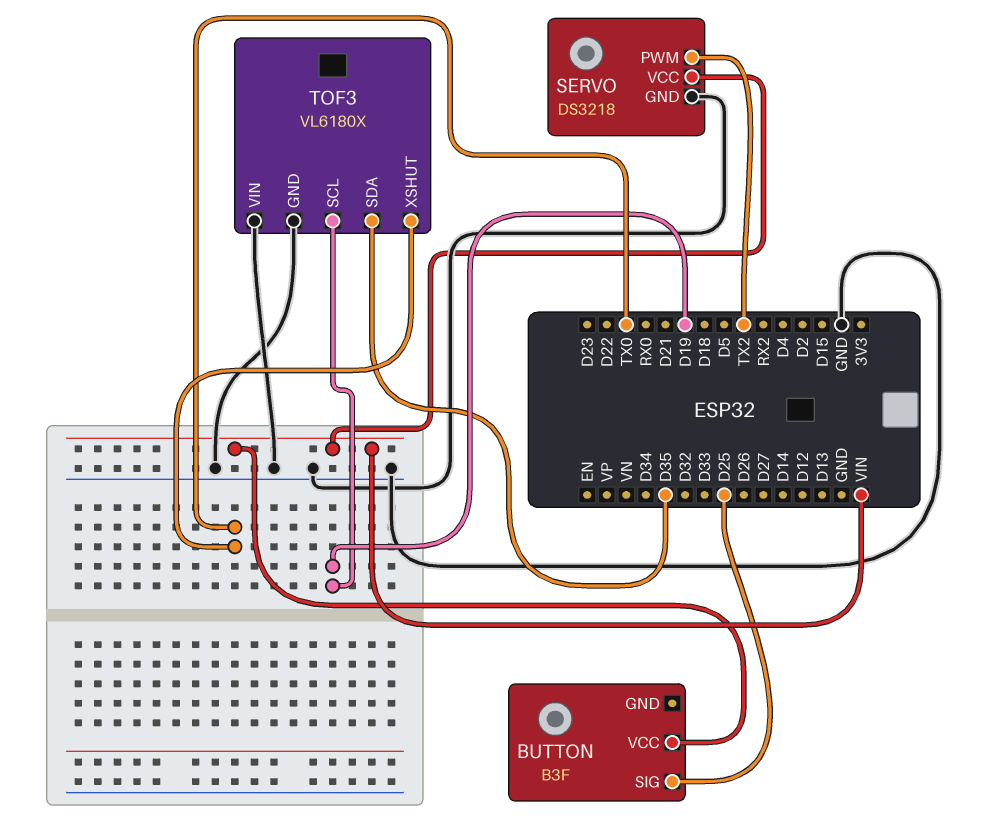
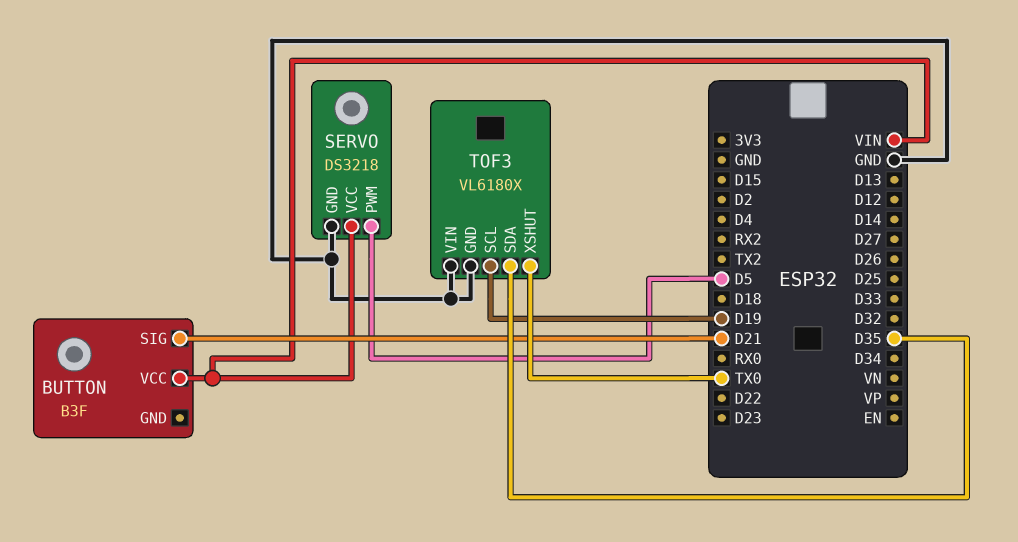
BUTTON pin SIG: D25 -> D21
SERVO pin PWM: TX2 -> D5

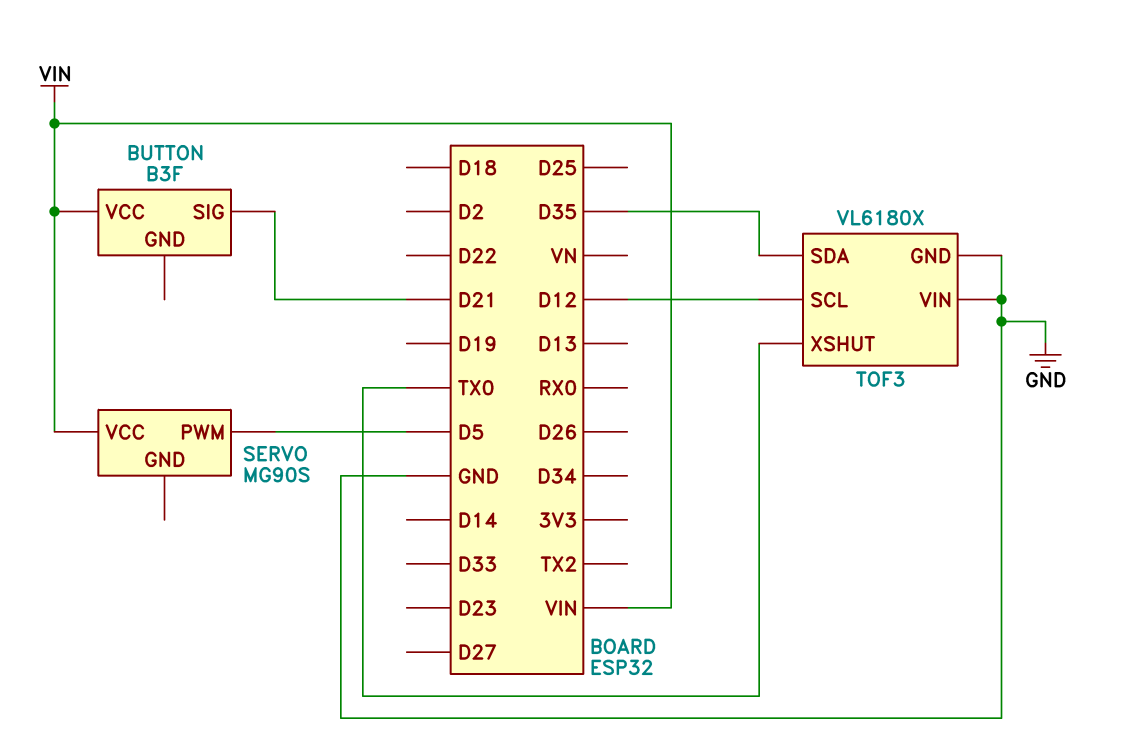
SERVO: DS3218 -> MG90S
SERVO pin GND: GND -> none
TOF3 pin SCL: D19 -> D12

